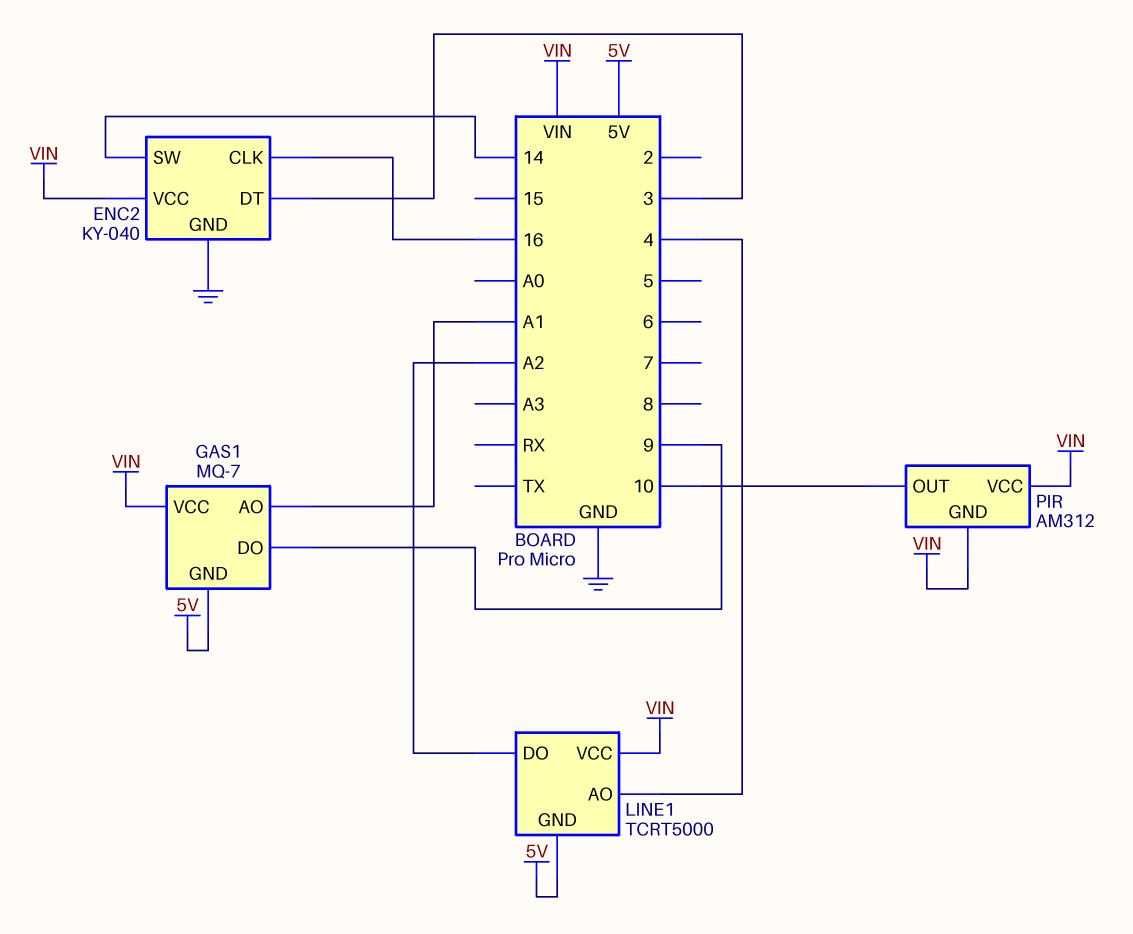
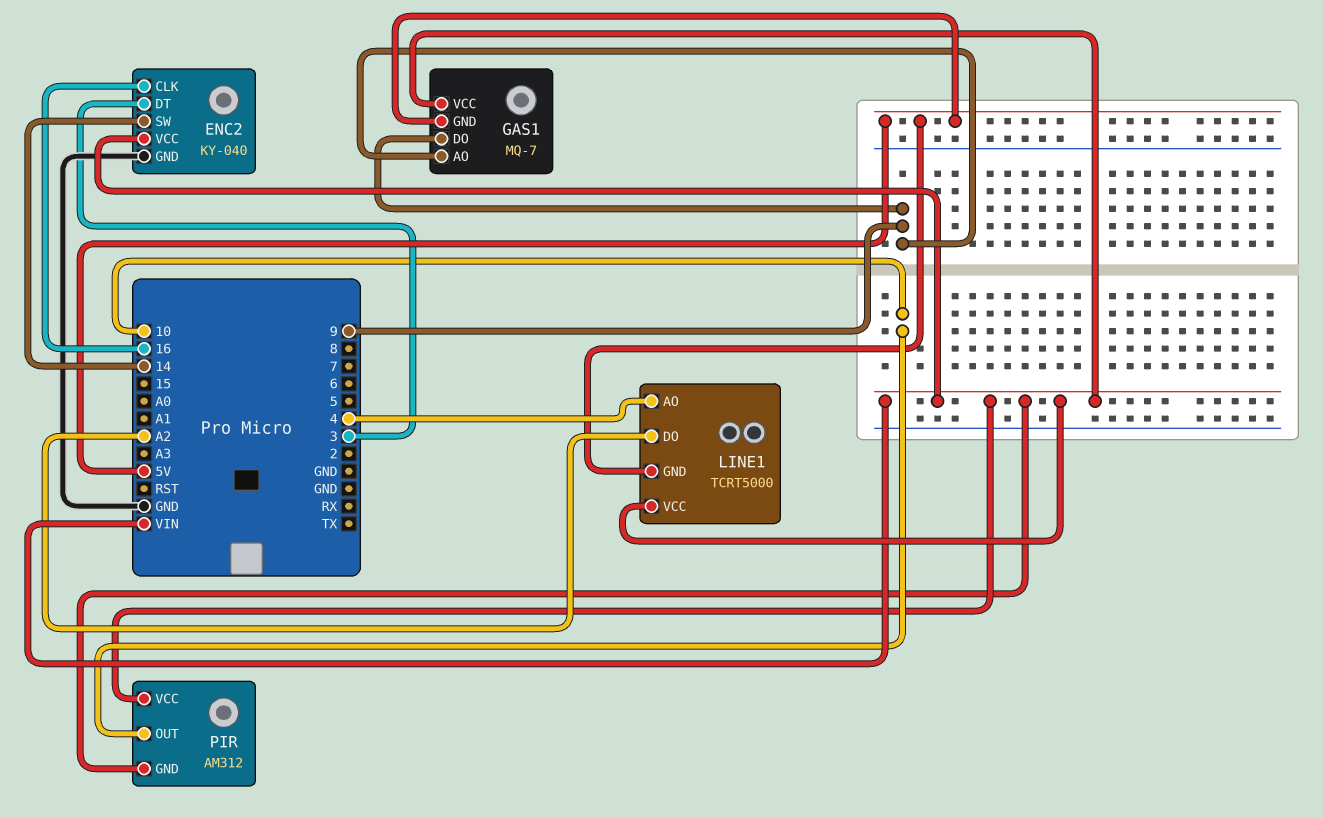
GAS1 pin AO: A1 -> 9

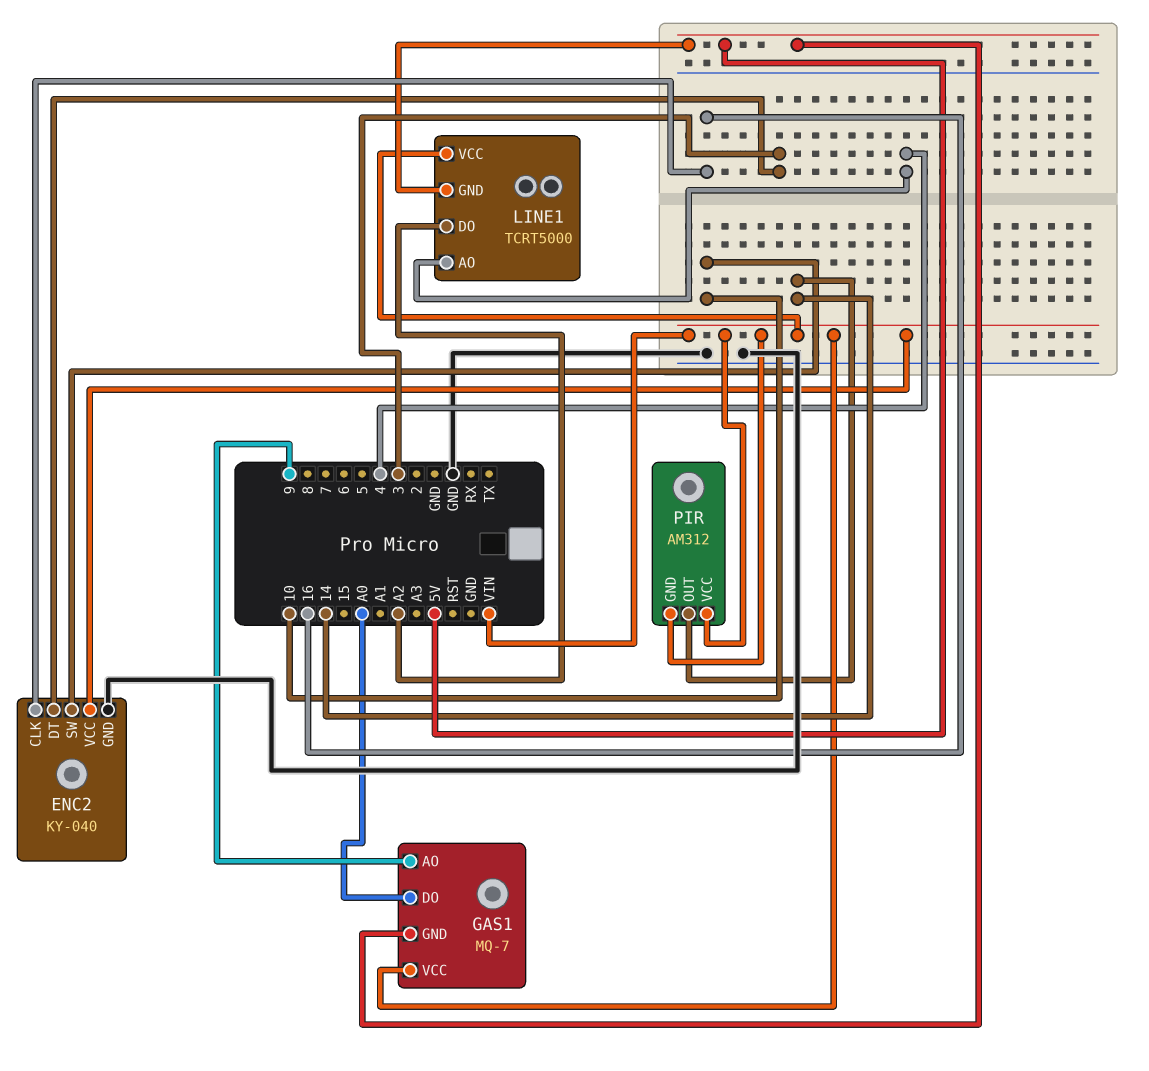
ENC2 pin SW: 14 -> 10
GAS1 pin DO: 9 -> A0
PIR pin OUT: 10 -> 14

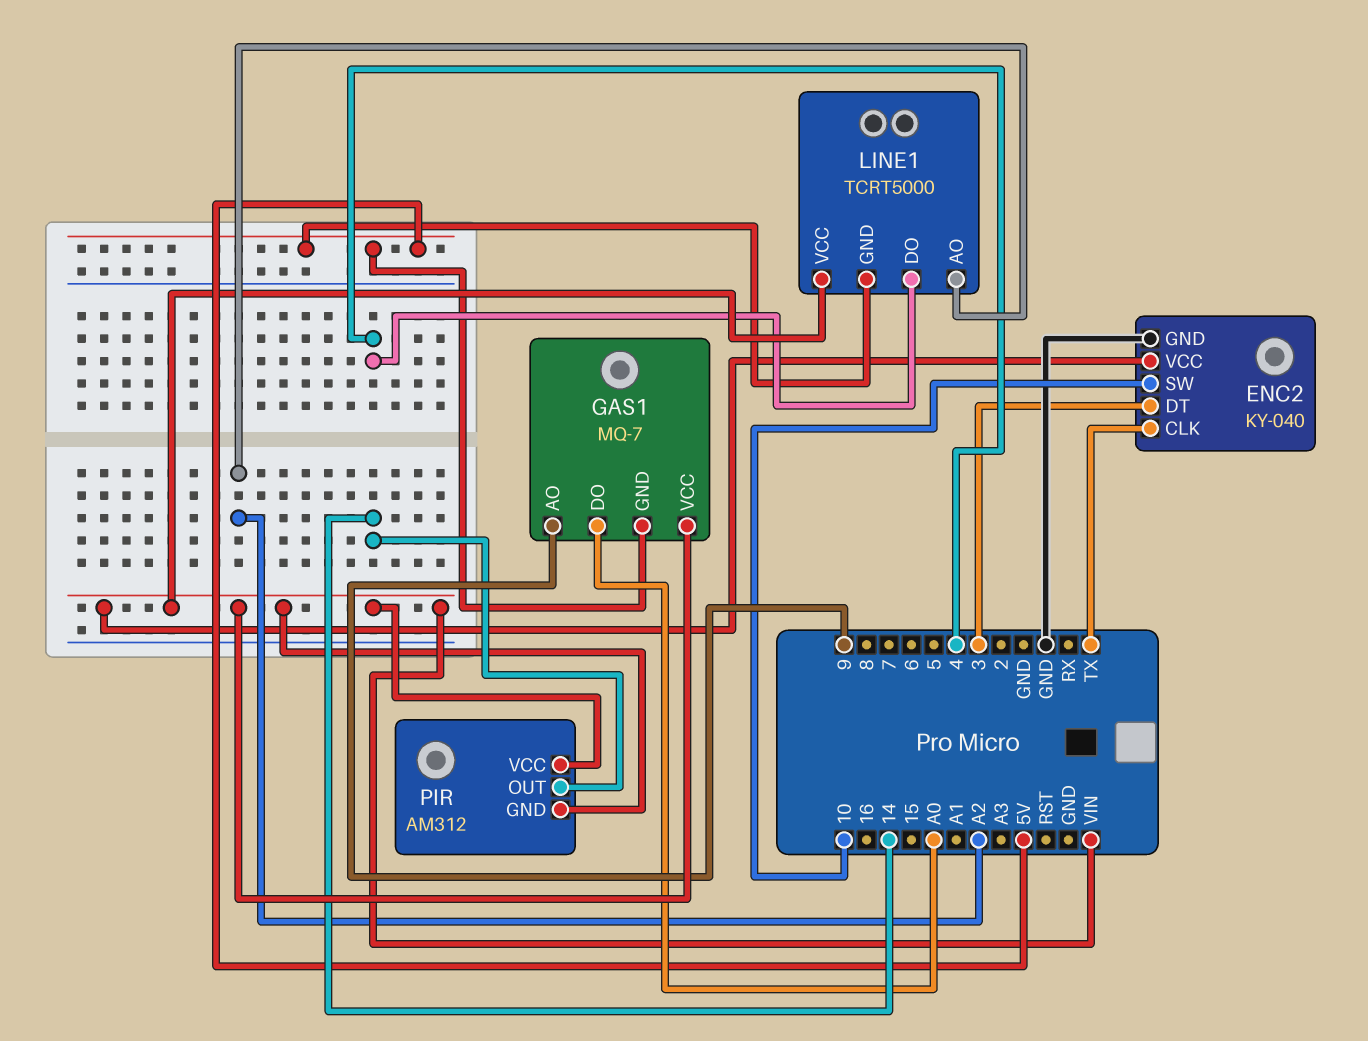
ENC2 pin CLK: 16 -> TX
LINE1 pin AO: 4 -> A2
LINE1 pin DO: A2 -> 4

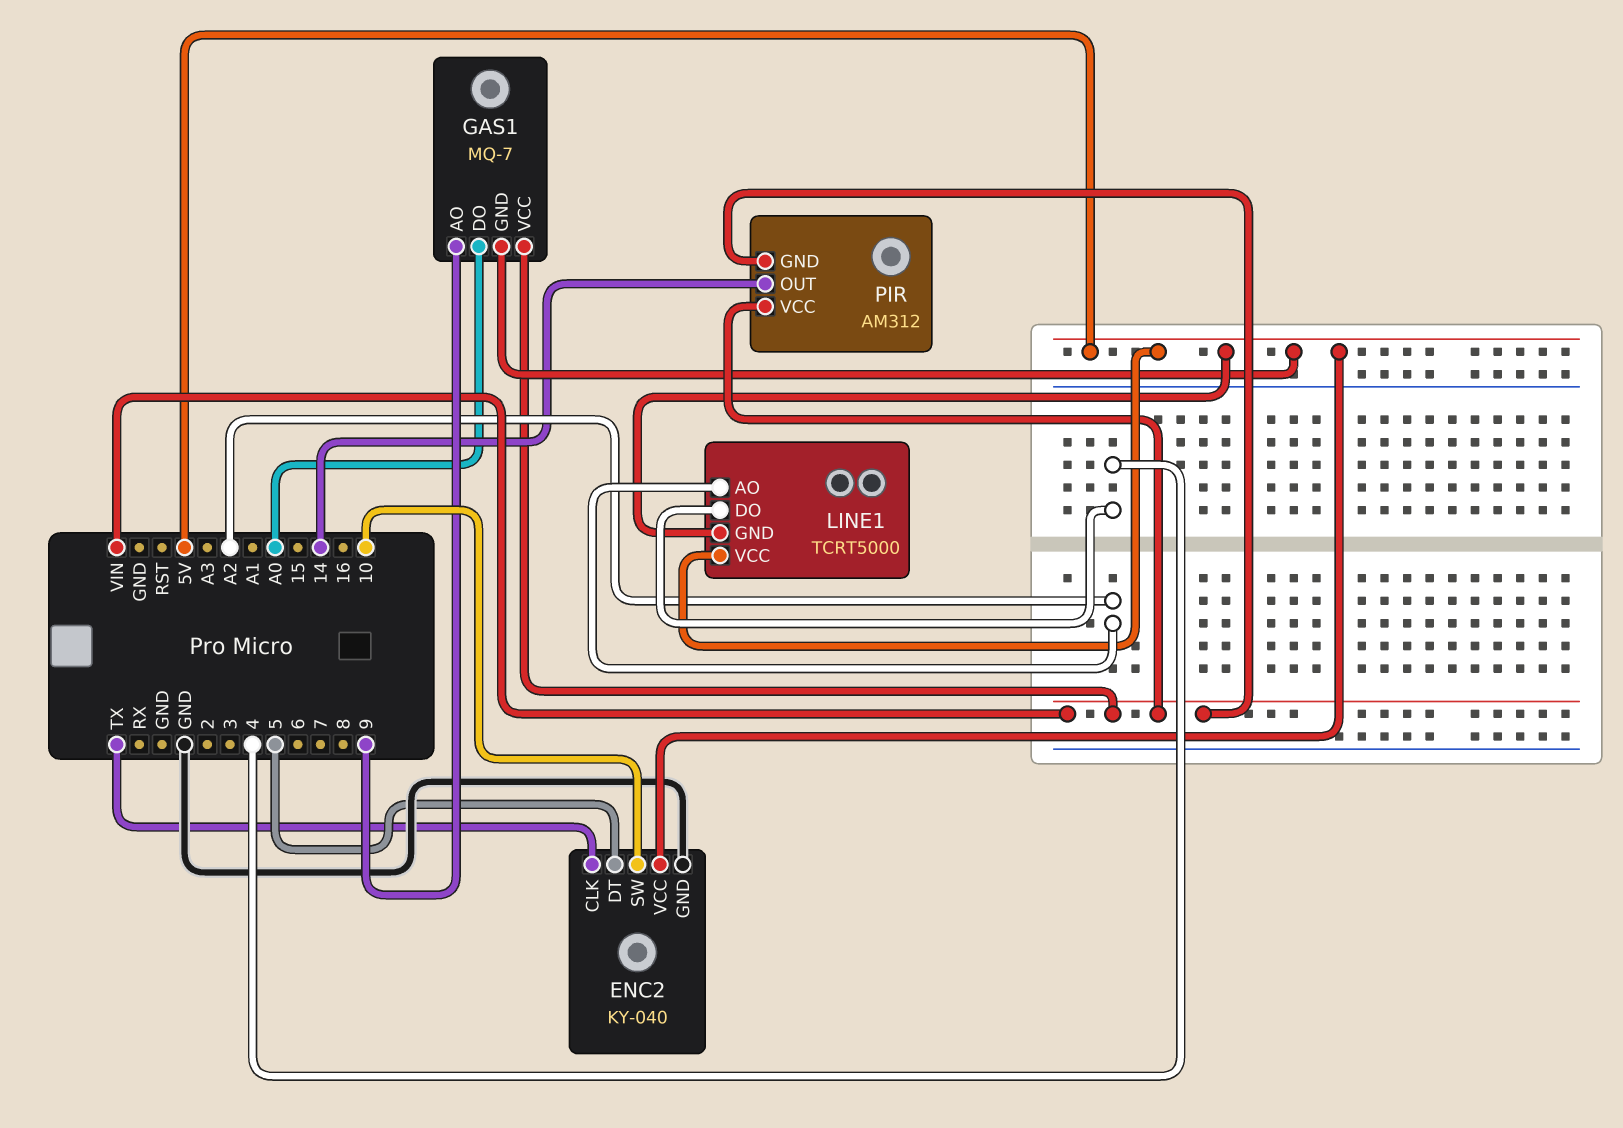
ENC2 pin DT: 3 -> 5
ENC2 pin VCC: VIN -> 5V
LINE1 pin VCC: VIN -> 5V

